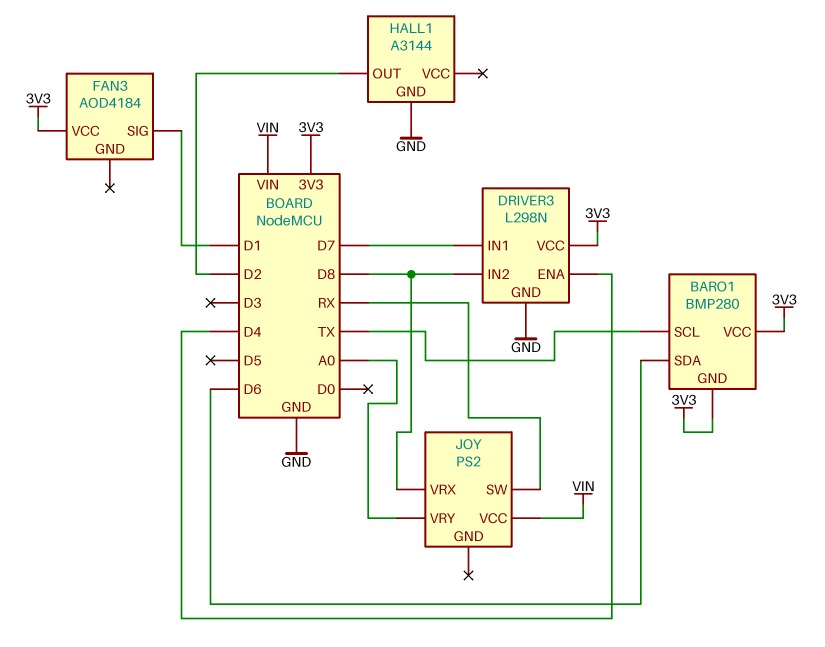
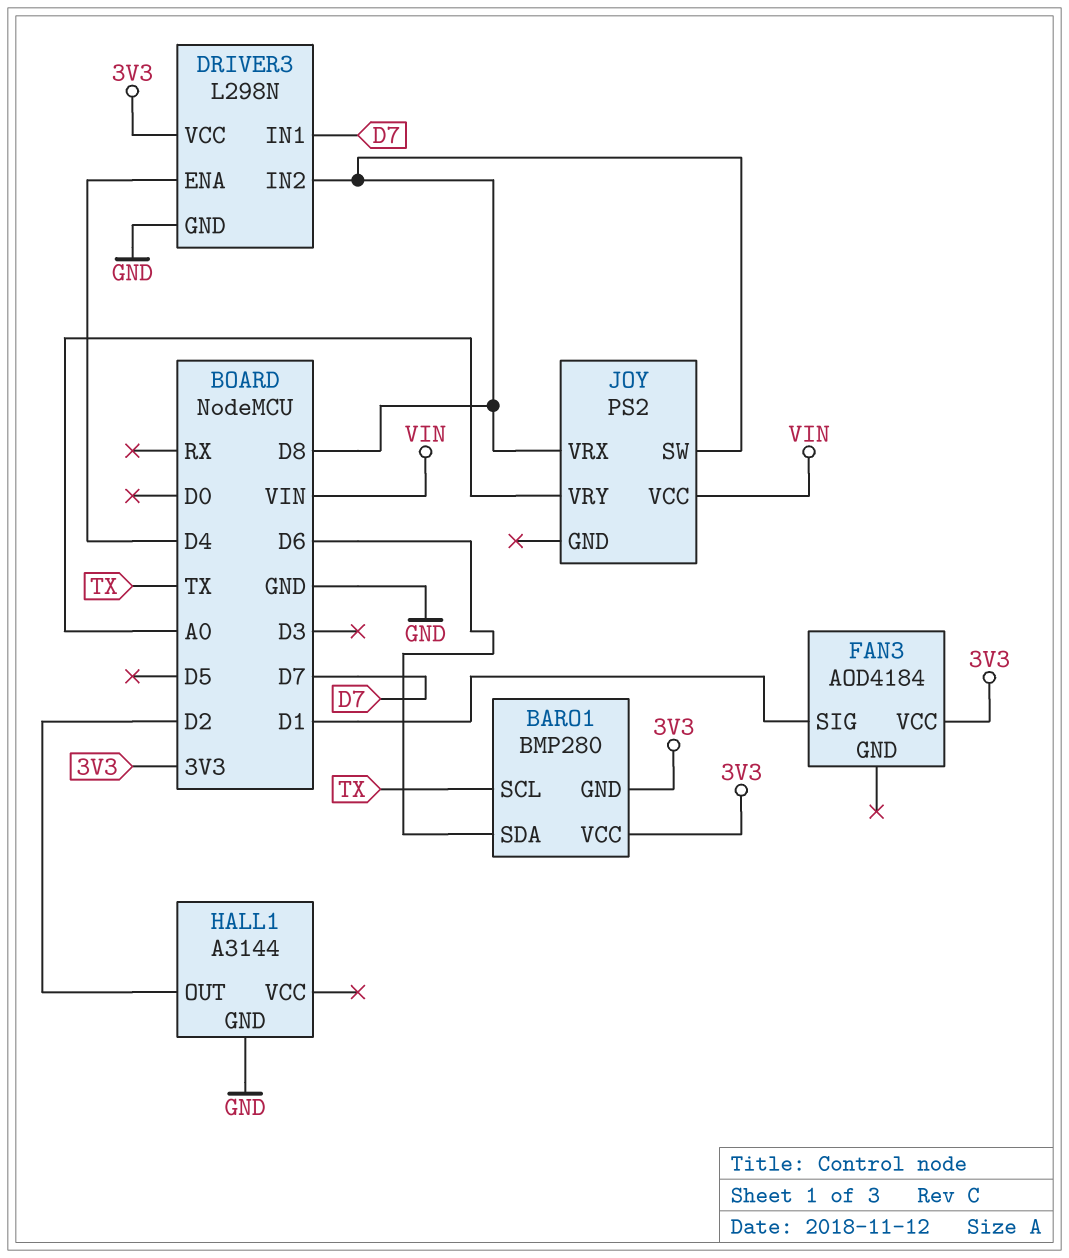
JOY pin SW: RX -> D8

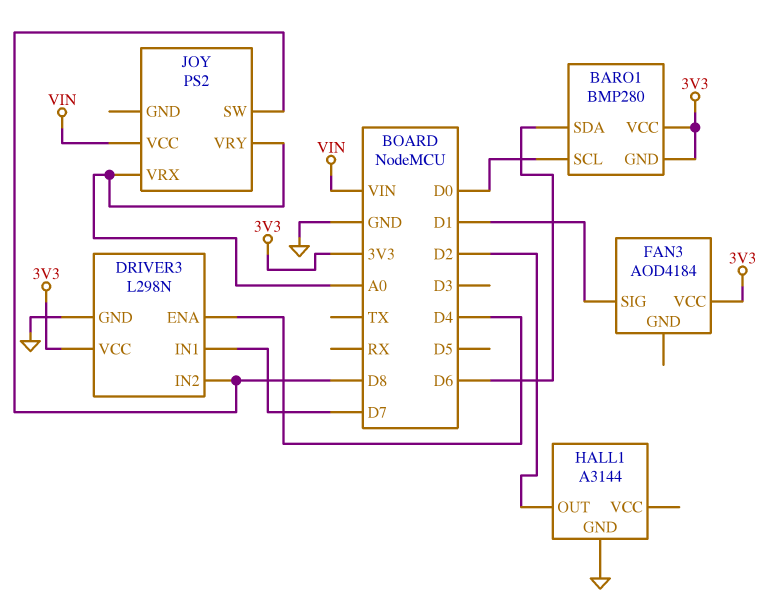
BARO1 pin SCL: TX -> D0
JOY pin VRX: D8 -> A0

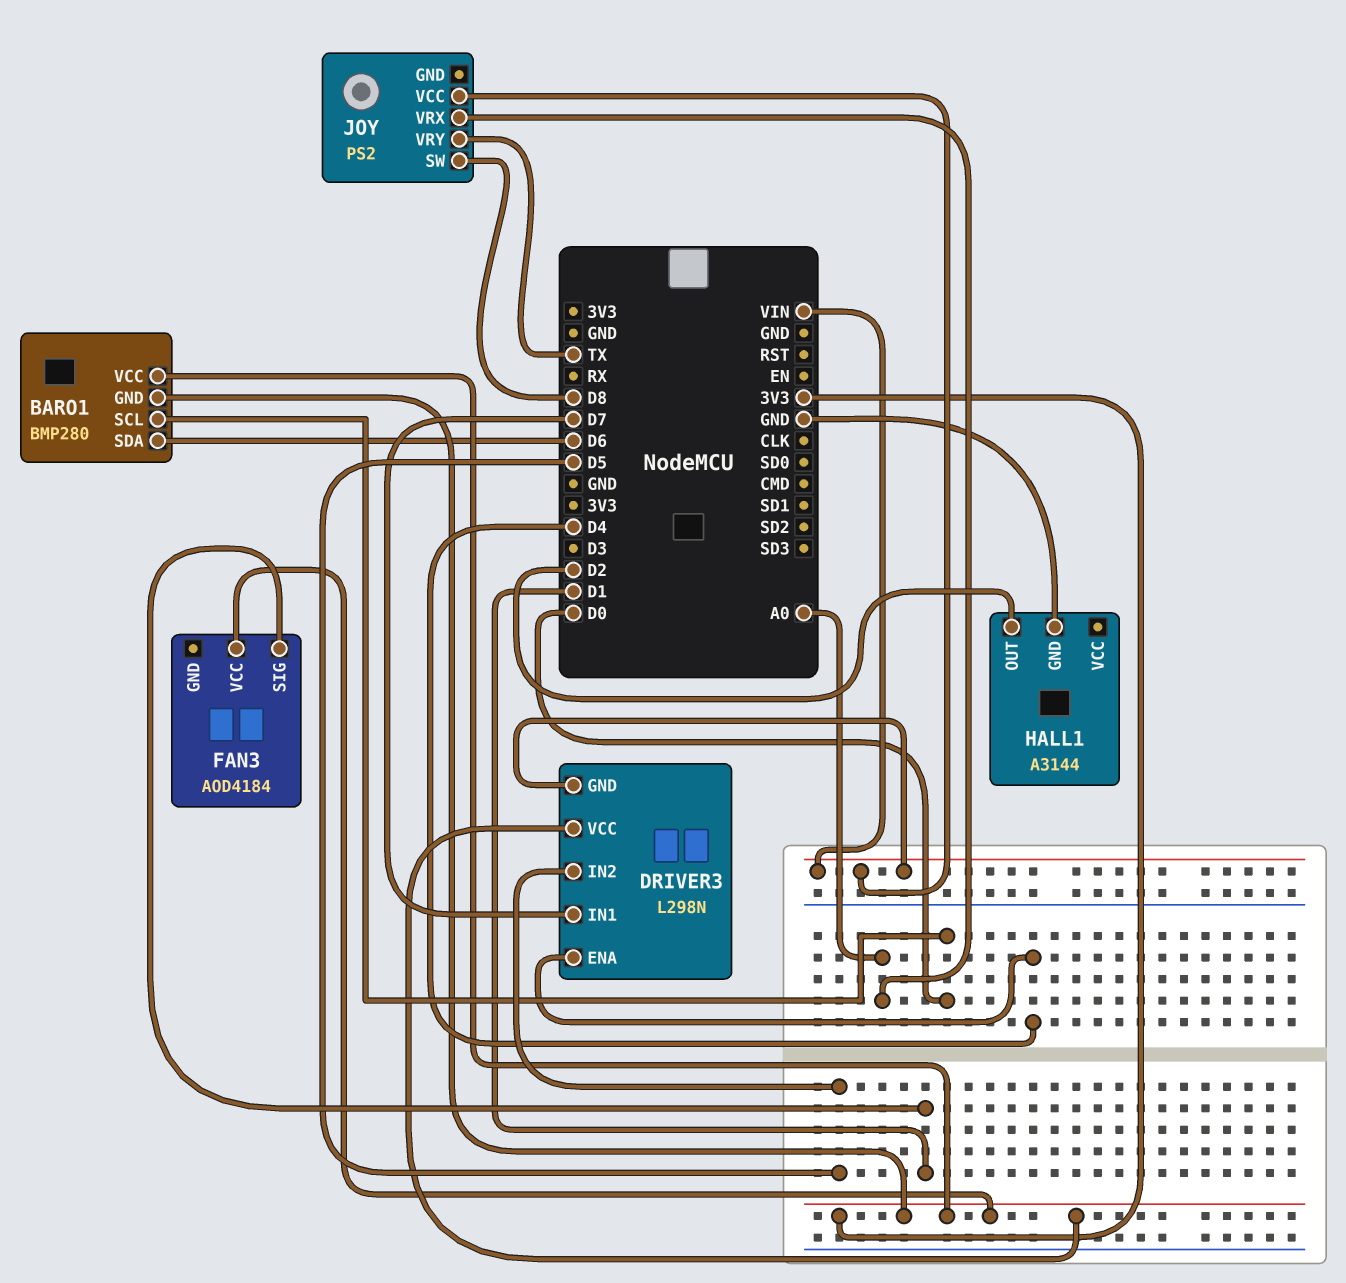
DRIVER3 pin GND: GND -> VIN
DRIVER3 pin IN2: D8 -> D5
JOY pin VRY: A0 -> TX

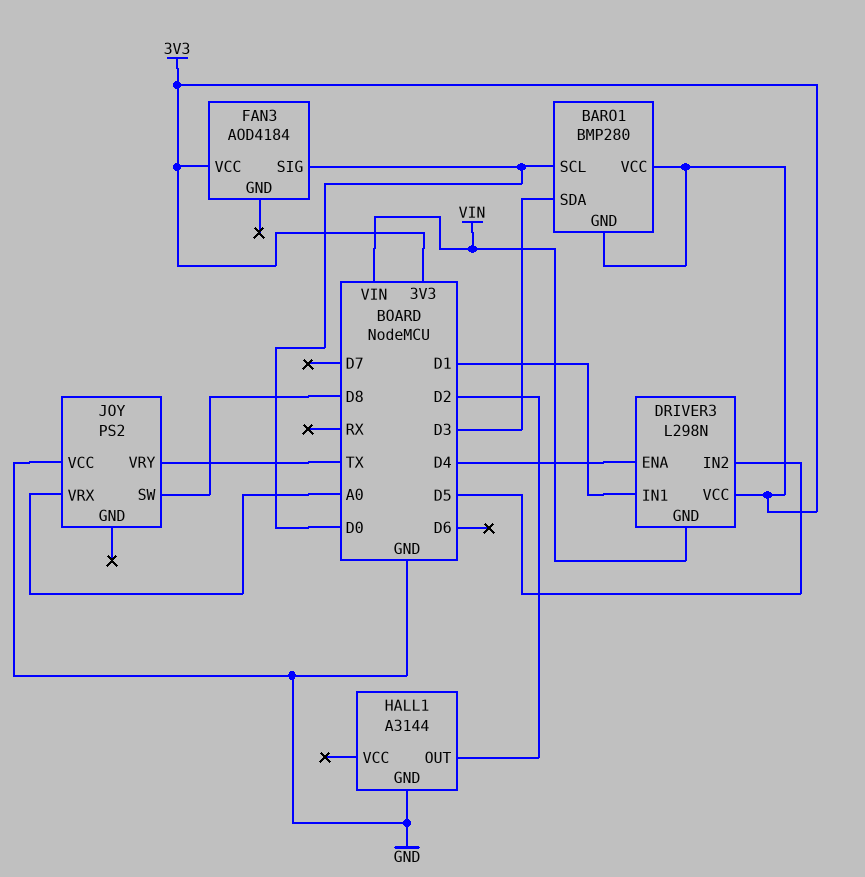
BARO1 pin SDA: D6 -> D3
DRIVER3 pin IN1: D7 -> D1
FAN3 pin SIG: D1 -> D0
JOY pin VCC: VIN -> GND

